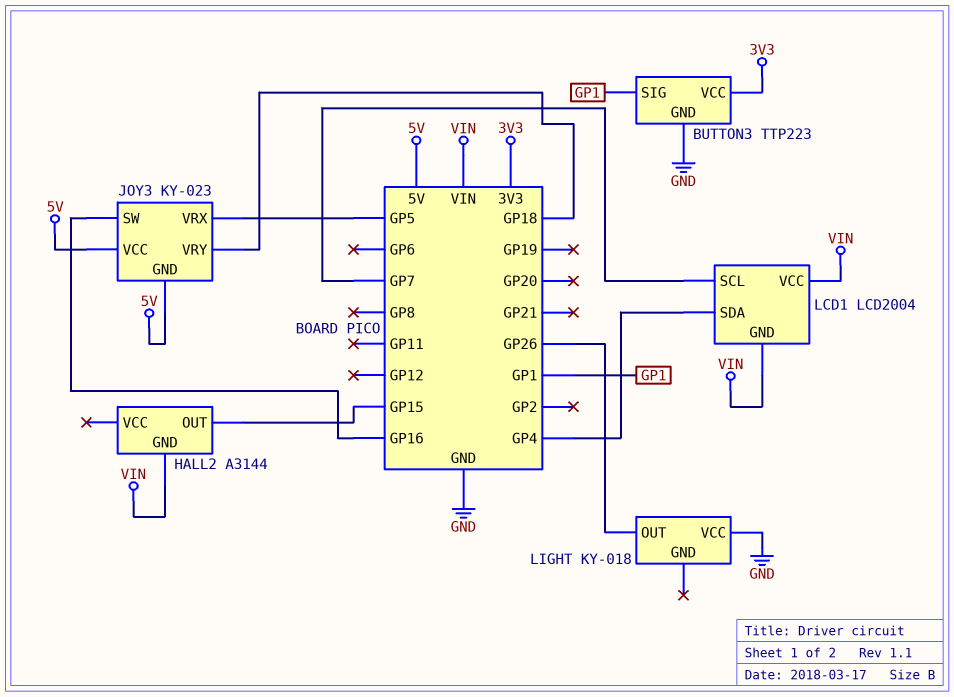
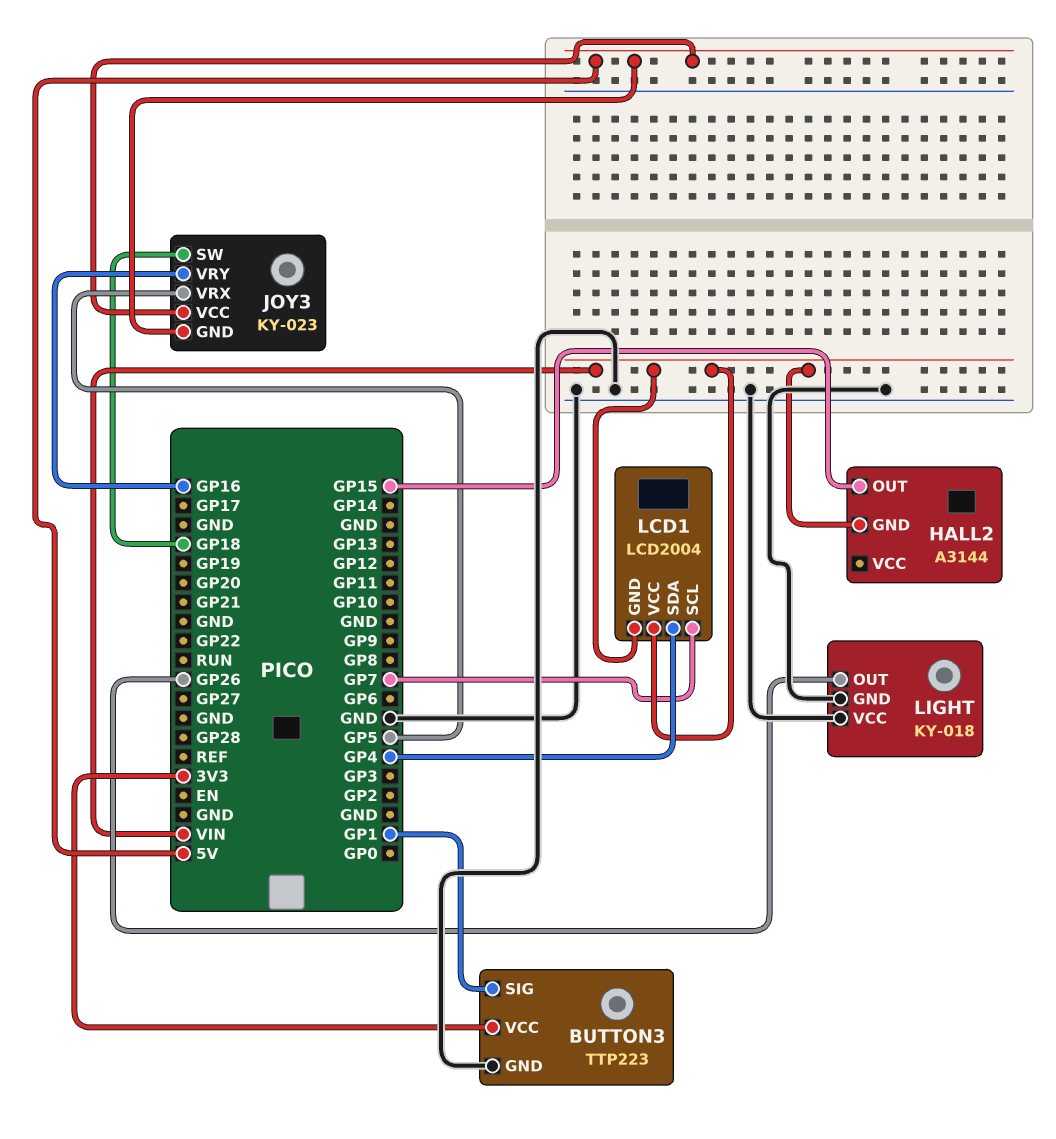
JOY3 pin SW: GP16 -> GP18
JOY3 pin VRY: GP18 -> GP16
LIGHT pin GND: none -> GND

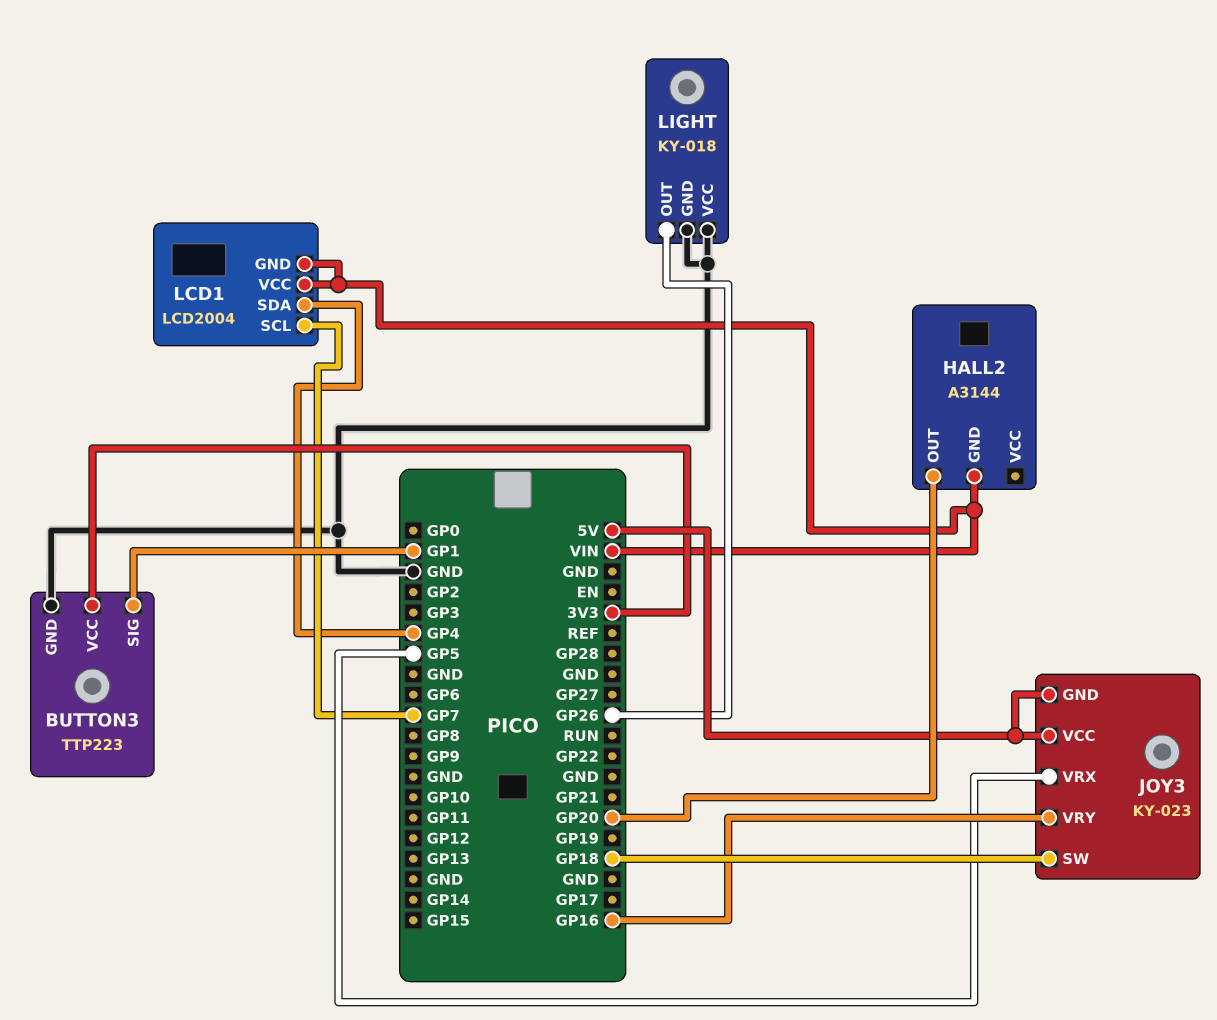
HALL2 pin OUT: GP15 -> GP20

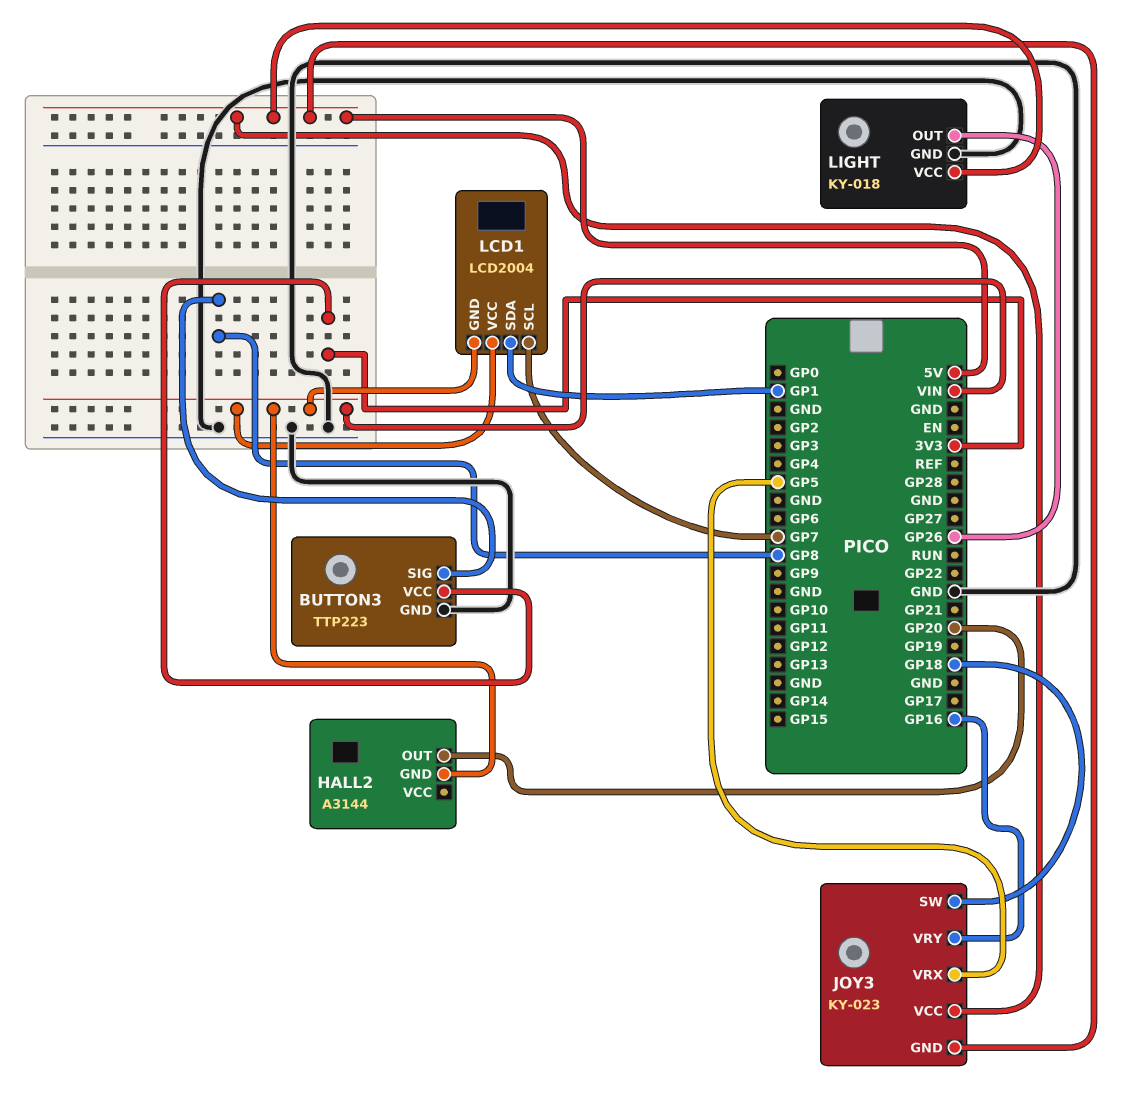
BUTTON3 pin SIG: GP1 -> GP8
LCD1 pin SDA: GP4 -> GP1
LIGHT pin VCC: GND -> 5V

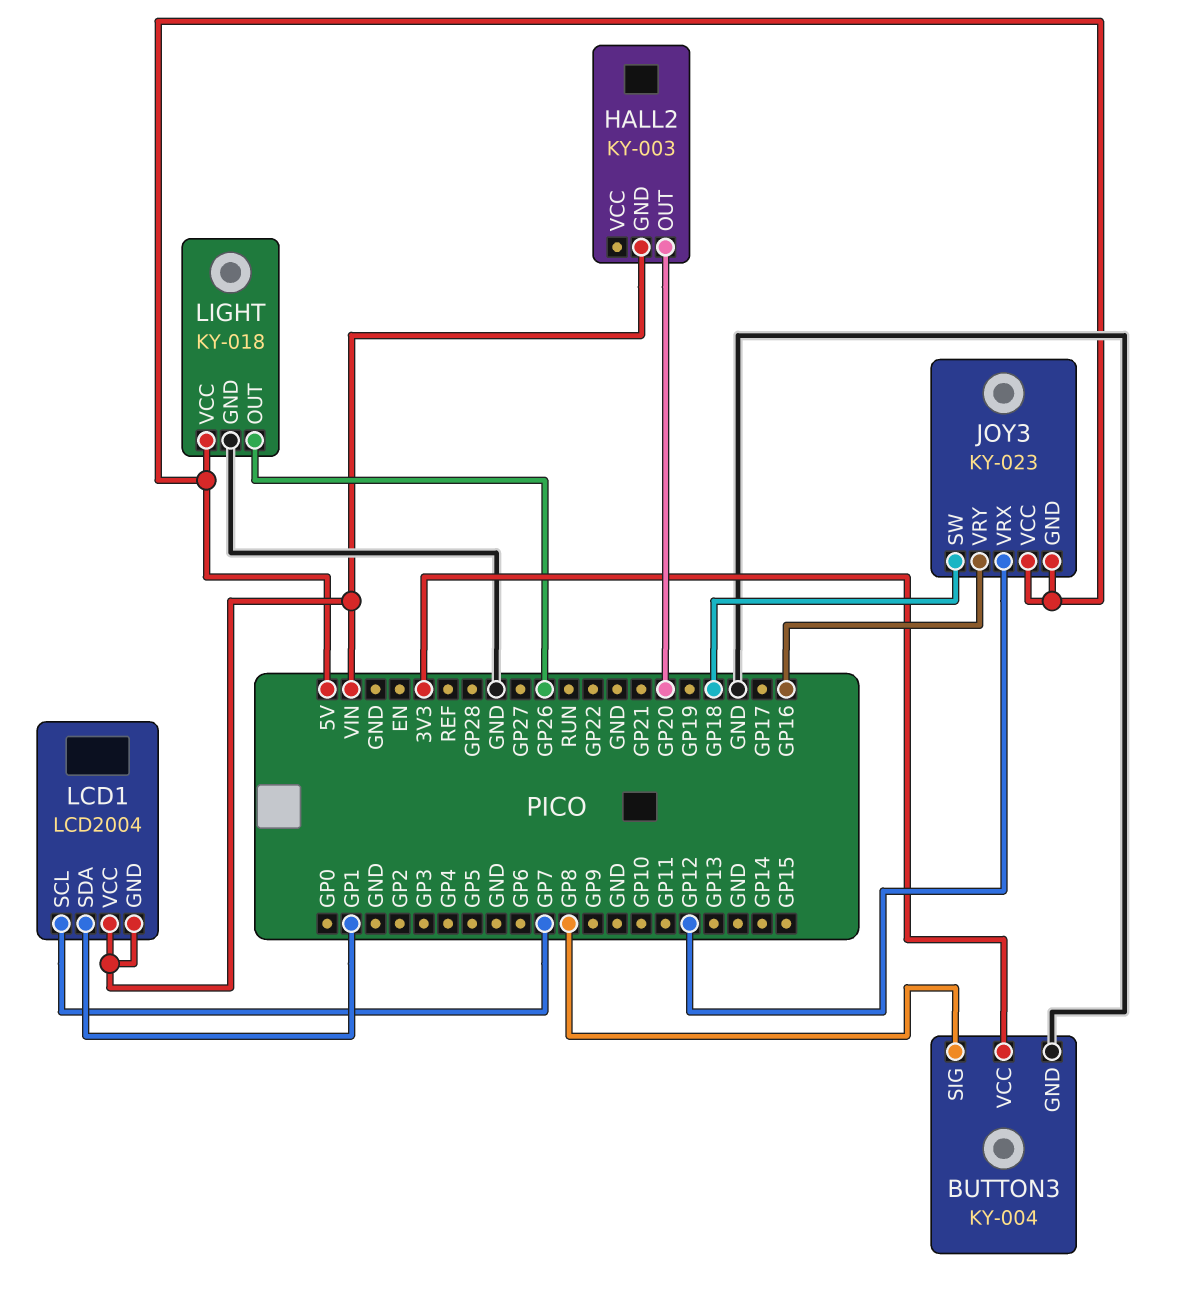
BUTTON3: TTP223 -> KY-004
HALL2: A3144 -> KY-003
JOY3 pin VRX: GP5 -> GP12

